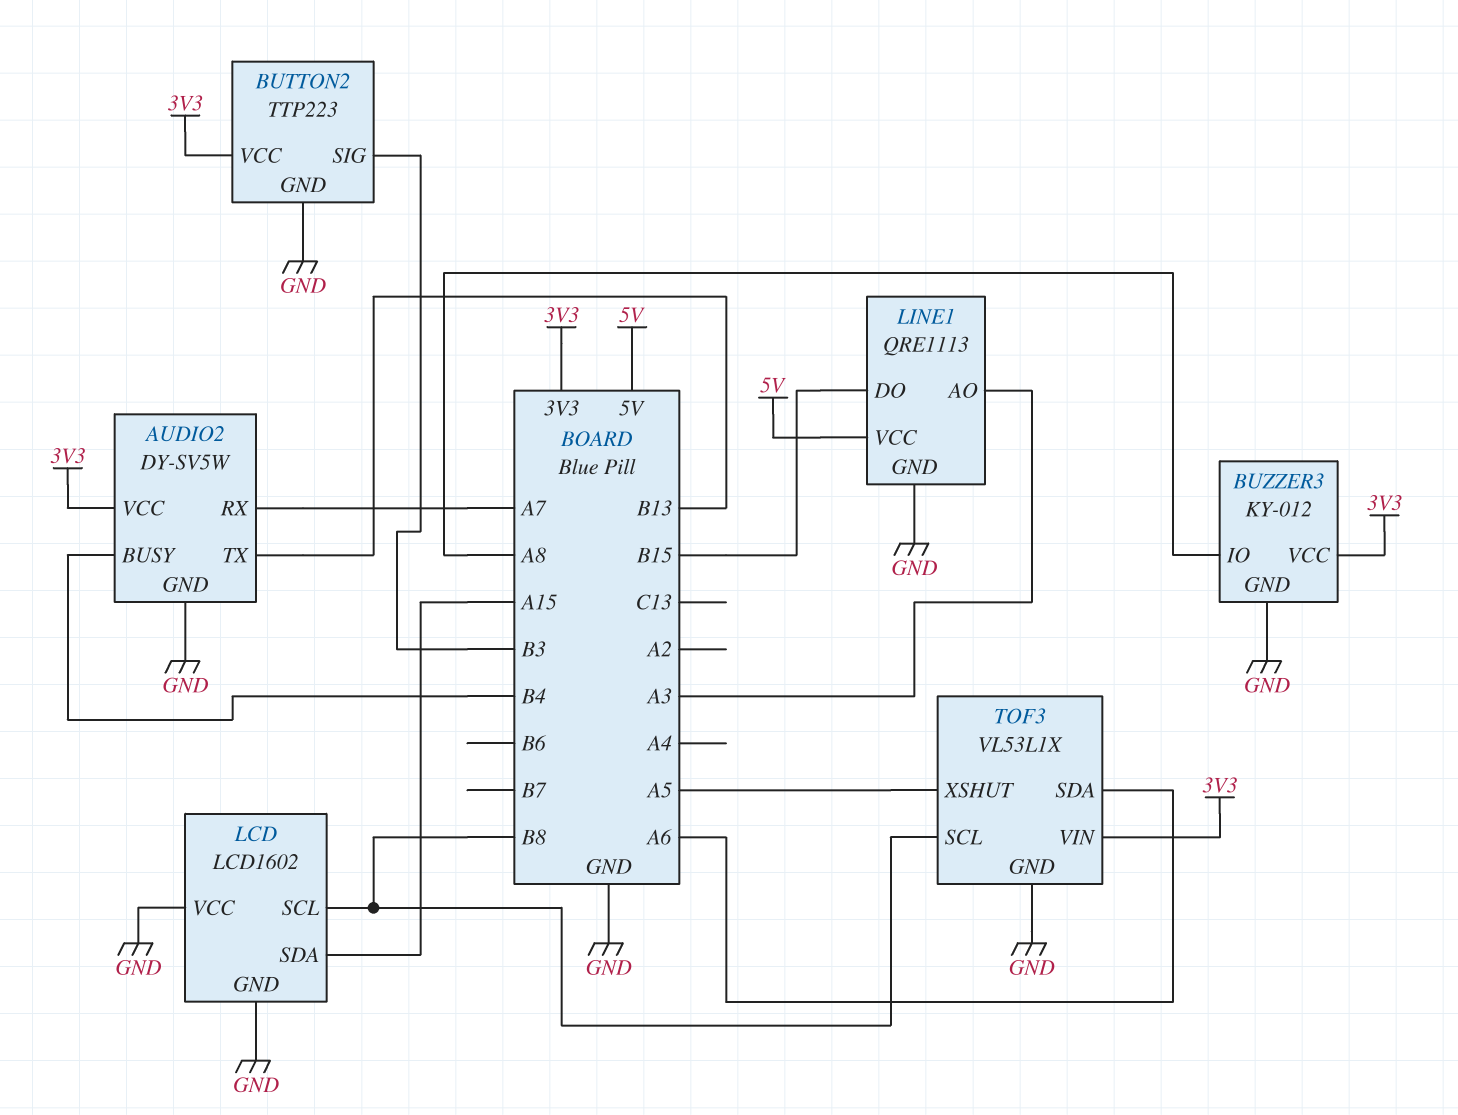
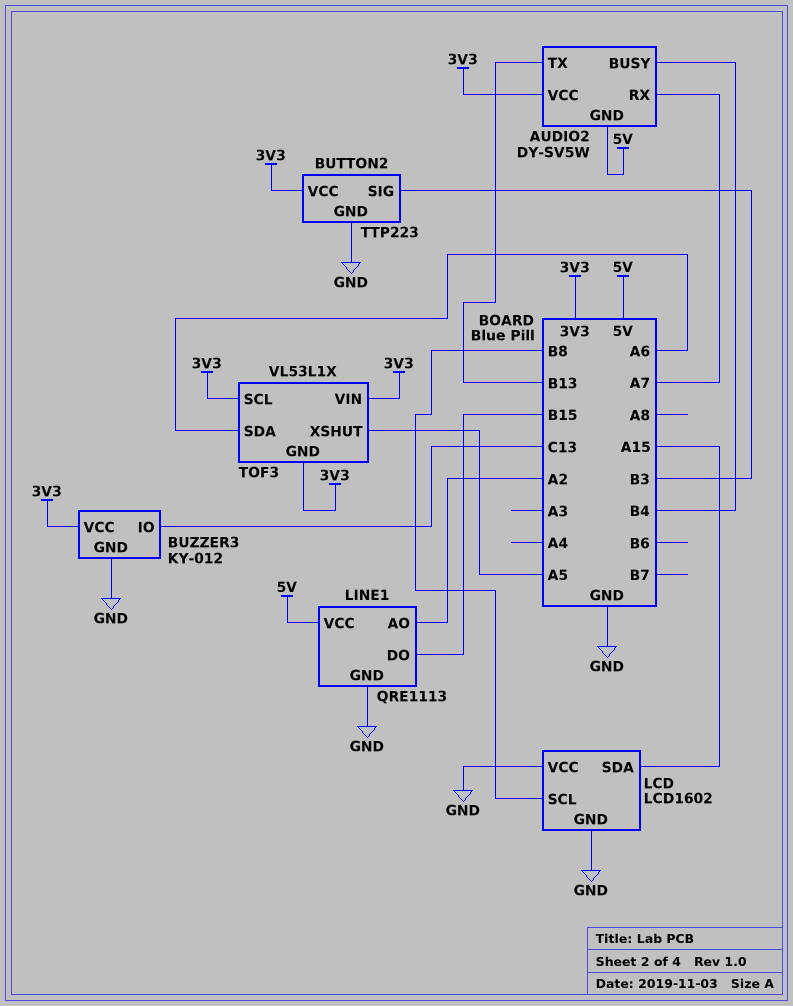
AUDIO2 pin GND: GND -> 5V
BUZZER3 pin IO: A8 -> C13
LINE1 pin AO: A3 -> A2
TOF3 pin GND: GND -> 3V3
TOF3 pin SCL: B8 -> 3V3

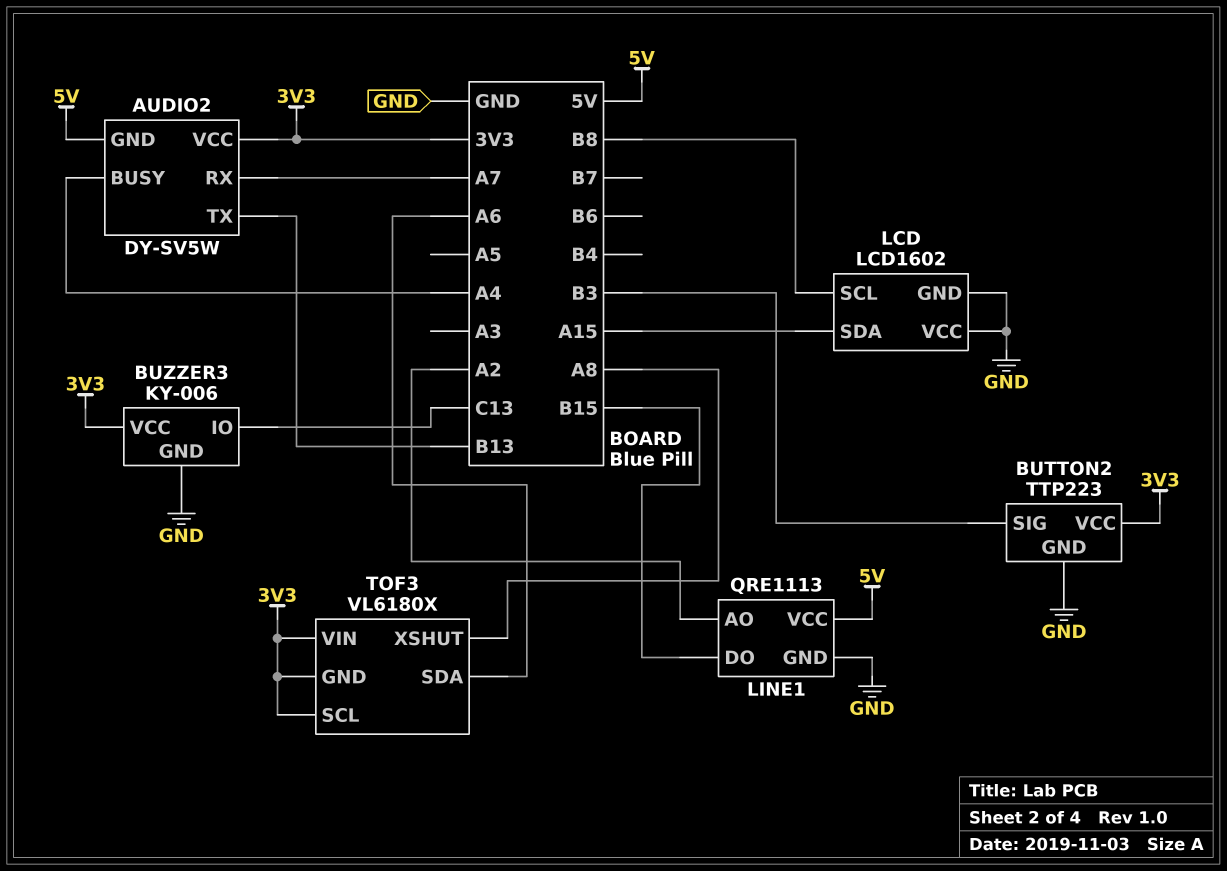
AUDIO2 pin BUSY: B4 -> A4
BUZZER3: KY-012 -> KY-006
TOF3: VL53L1X -> VL6180X
TOF3 pin XSHUT: A5 -> A8

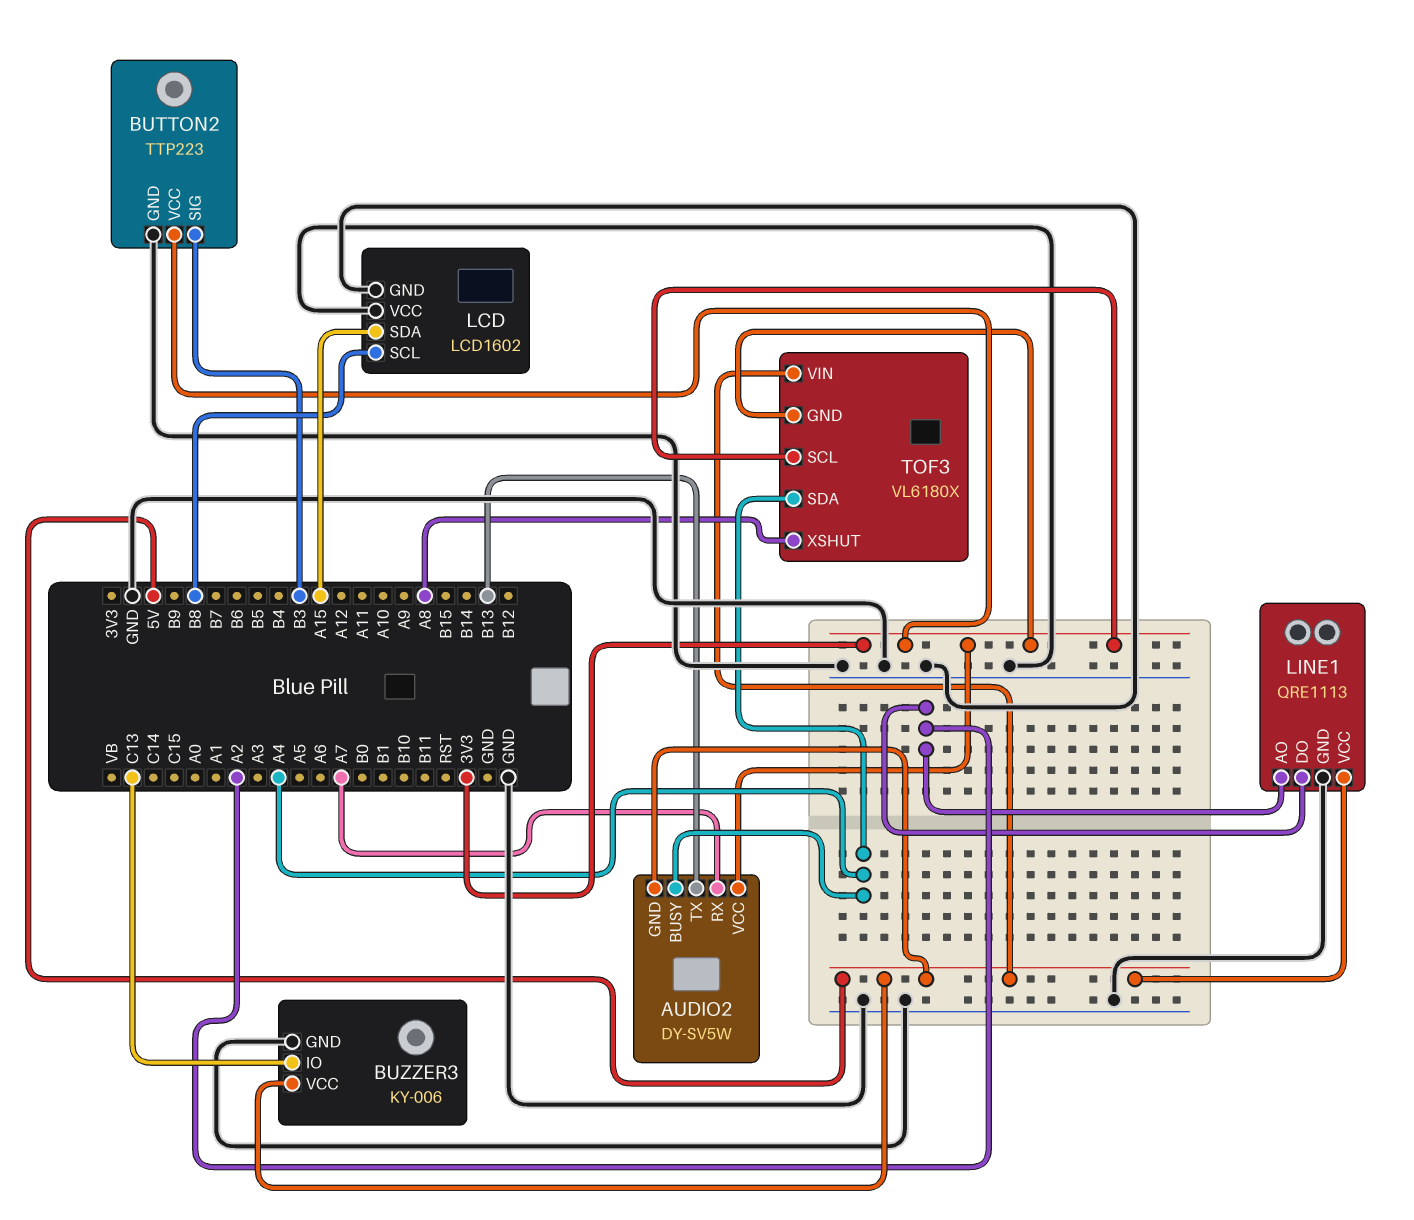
BUZZER3 pin VCC: 3V3 -> 5V
LINE1 pin DO: B15 -> A2
TOF3 pin SDA: A6 -> A4
TOF3 pin VIN: 3V3 -> 5V

